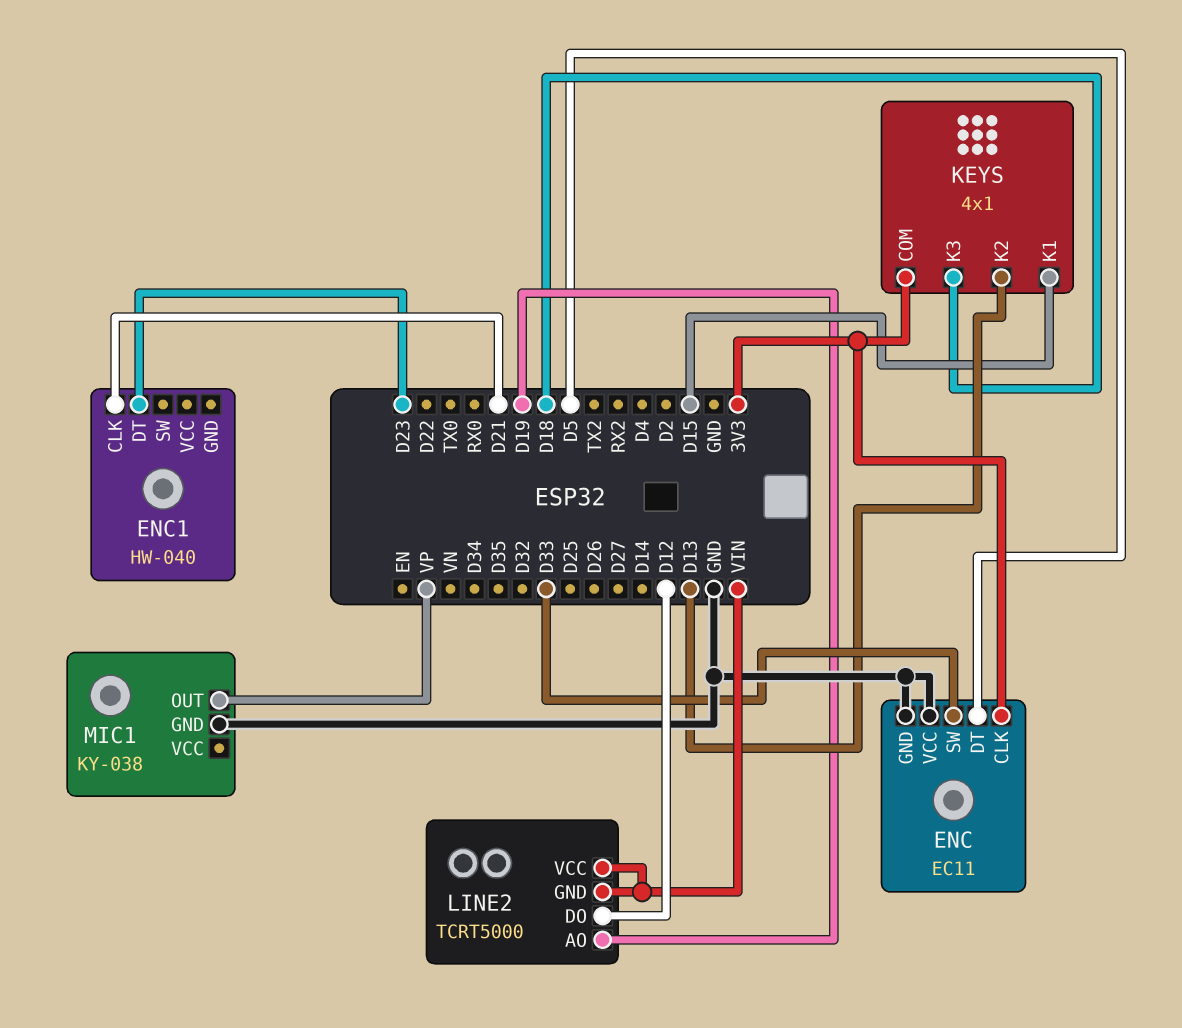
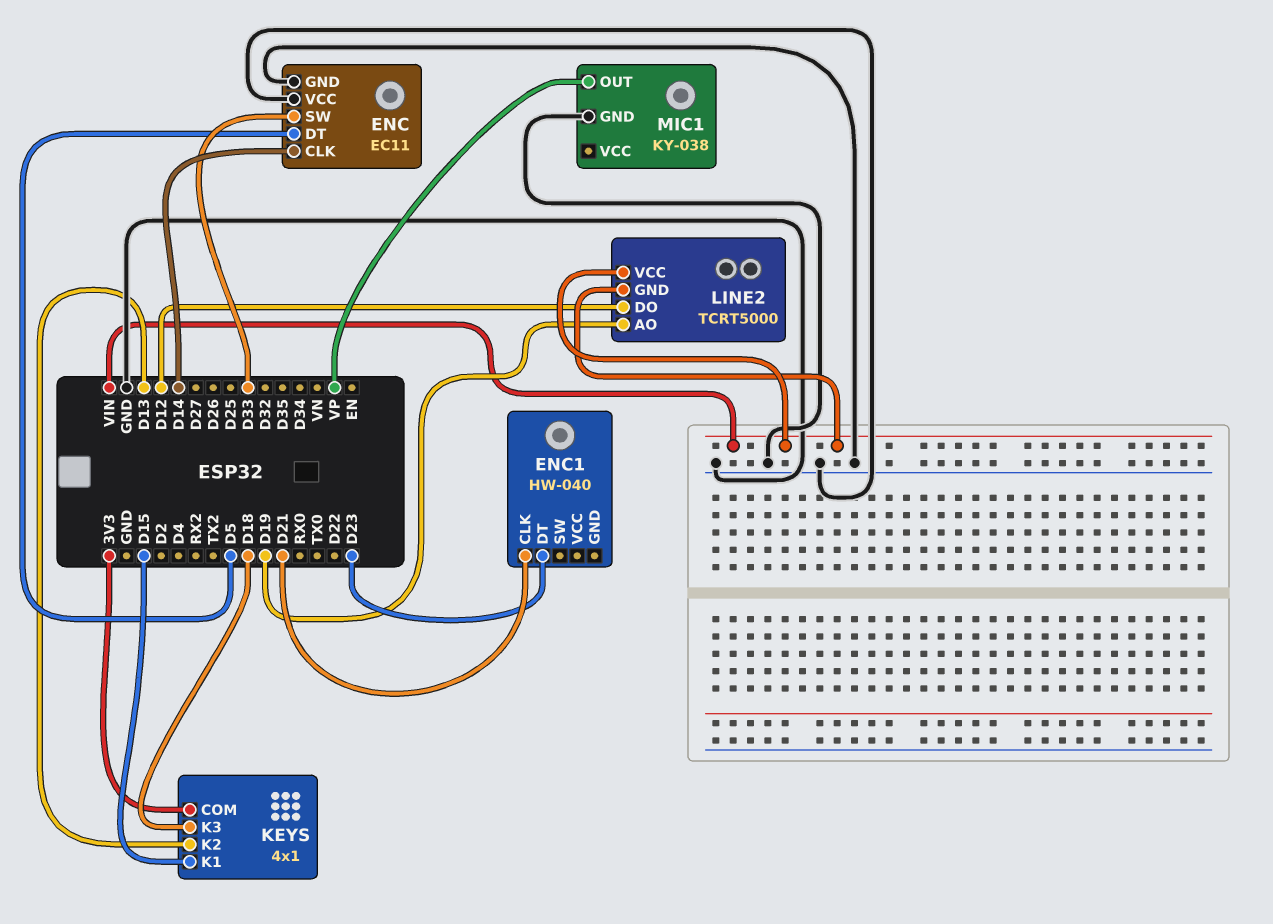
ENC pin CLK: 3V3 -> D14

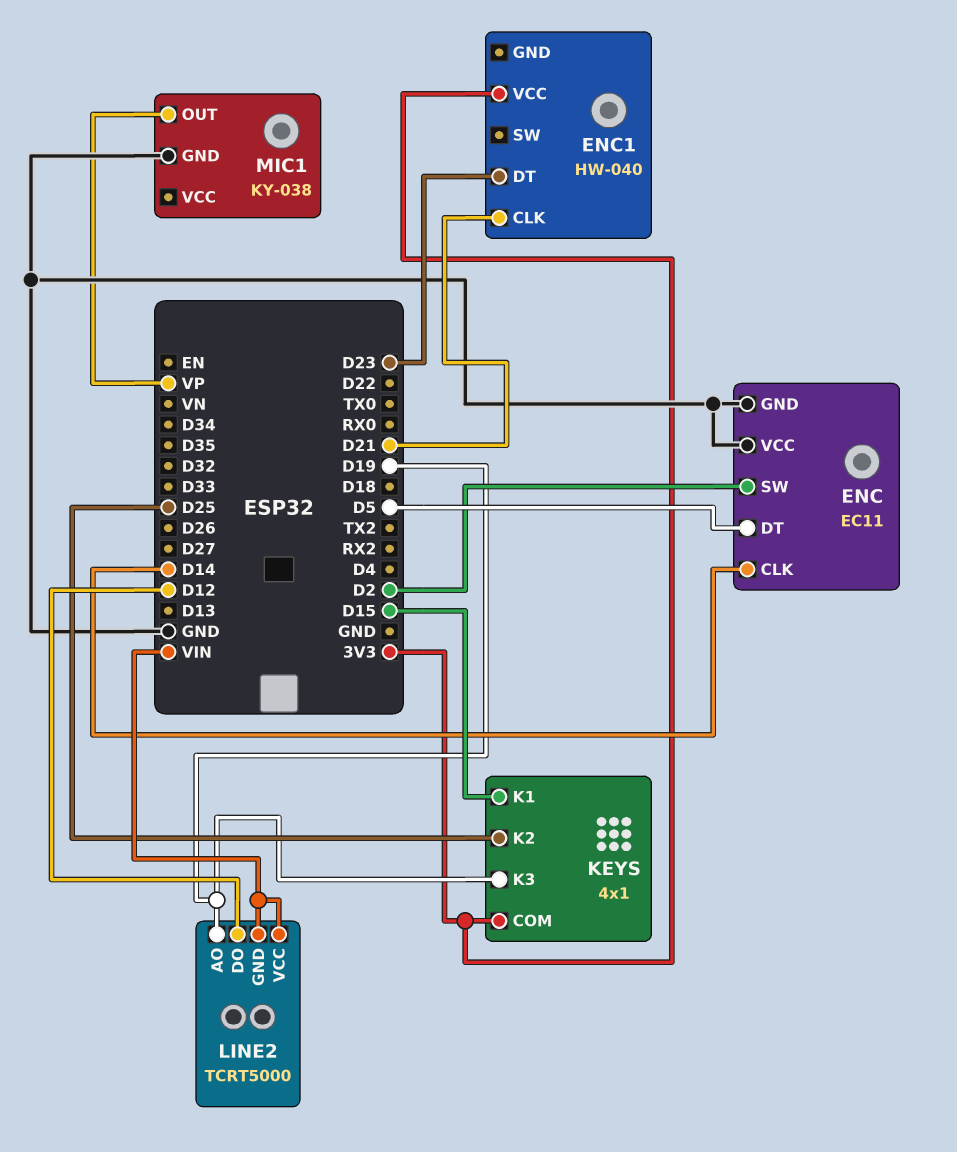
ENC pin SW: D33 -> D2
ENC1 pin VCC: none -> 3V3
KEYS pin K2: D13 -> D25
KEYS pin K3: D18 -> D19

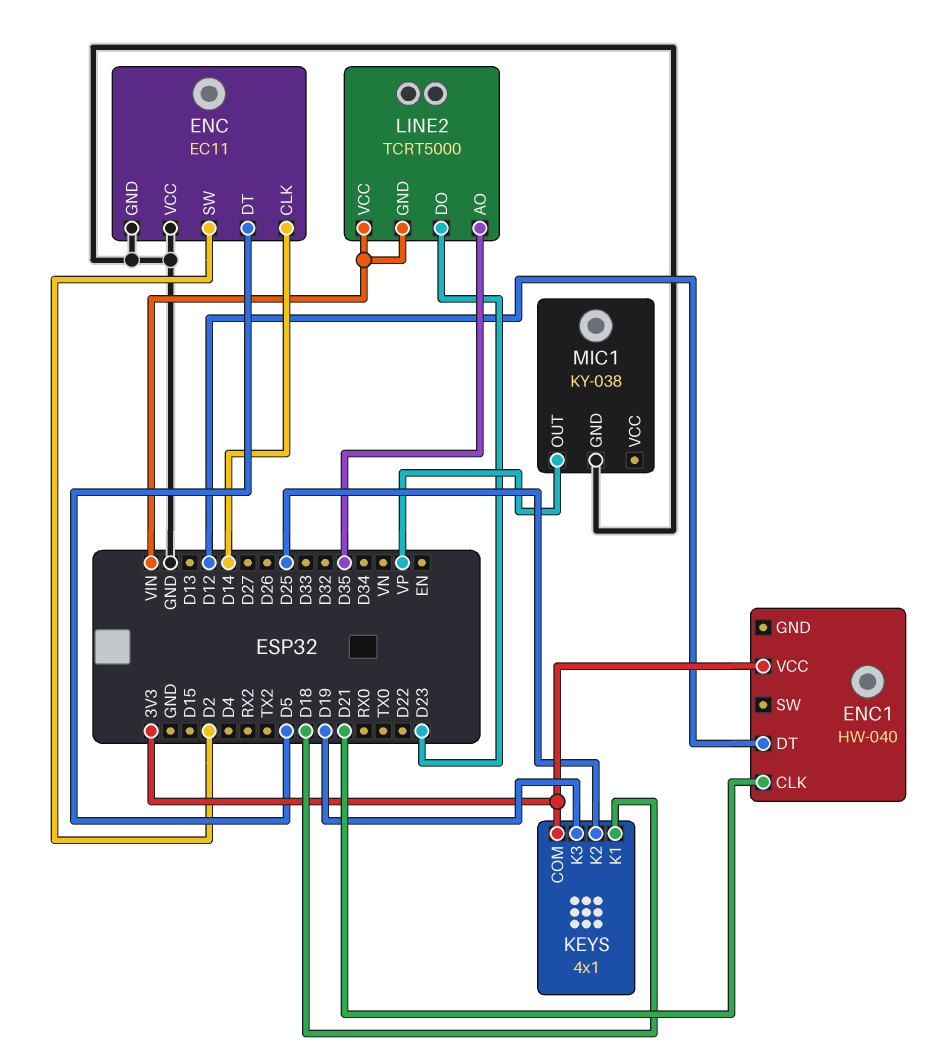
ENC1 pin DT: D23 -> D12
KEYS pin K1: D15 -> D18
LINE2 pin AO: D19 -> D35
LINE2 pin DO: D12 -> D23

